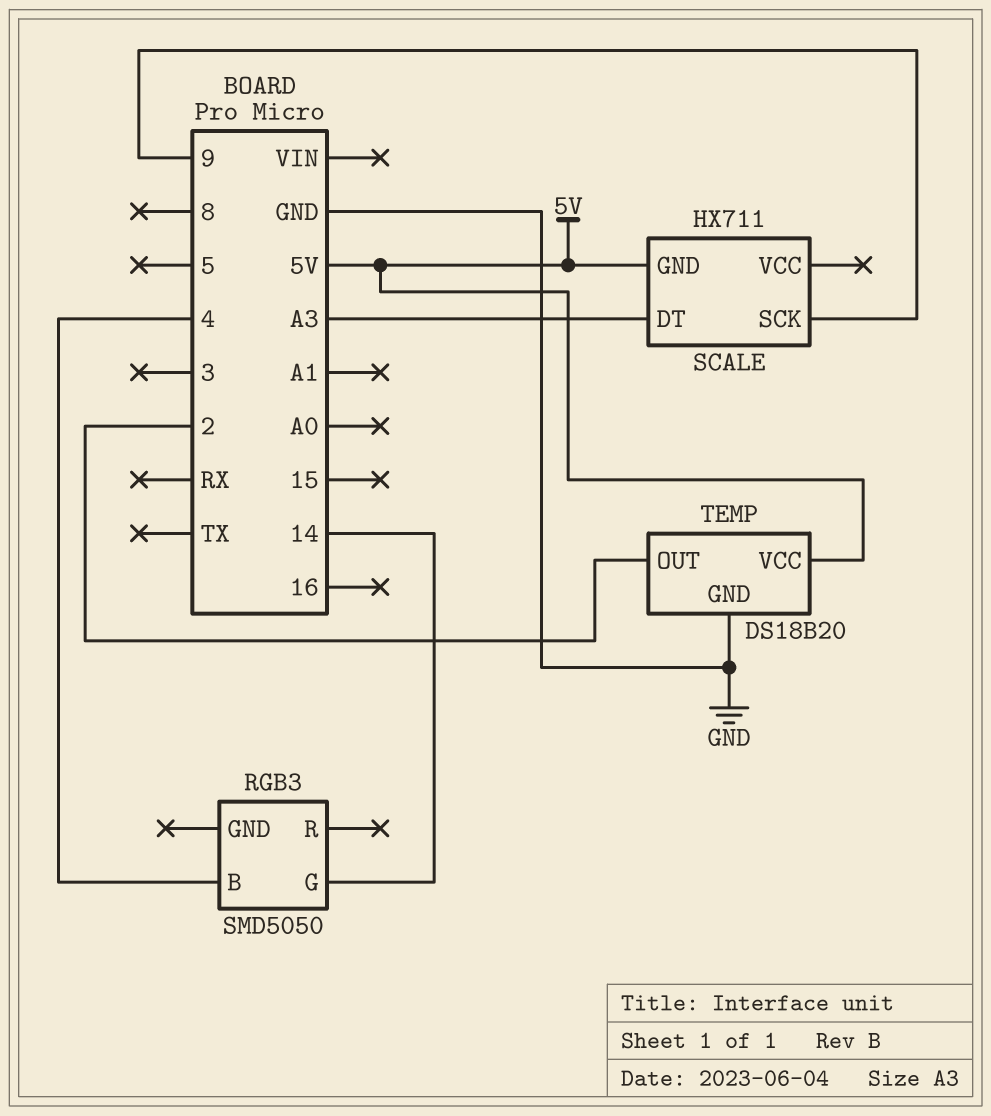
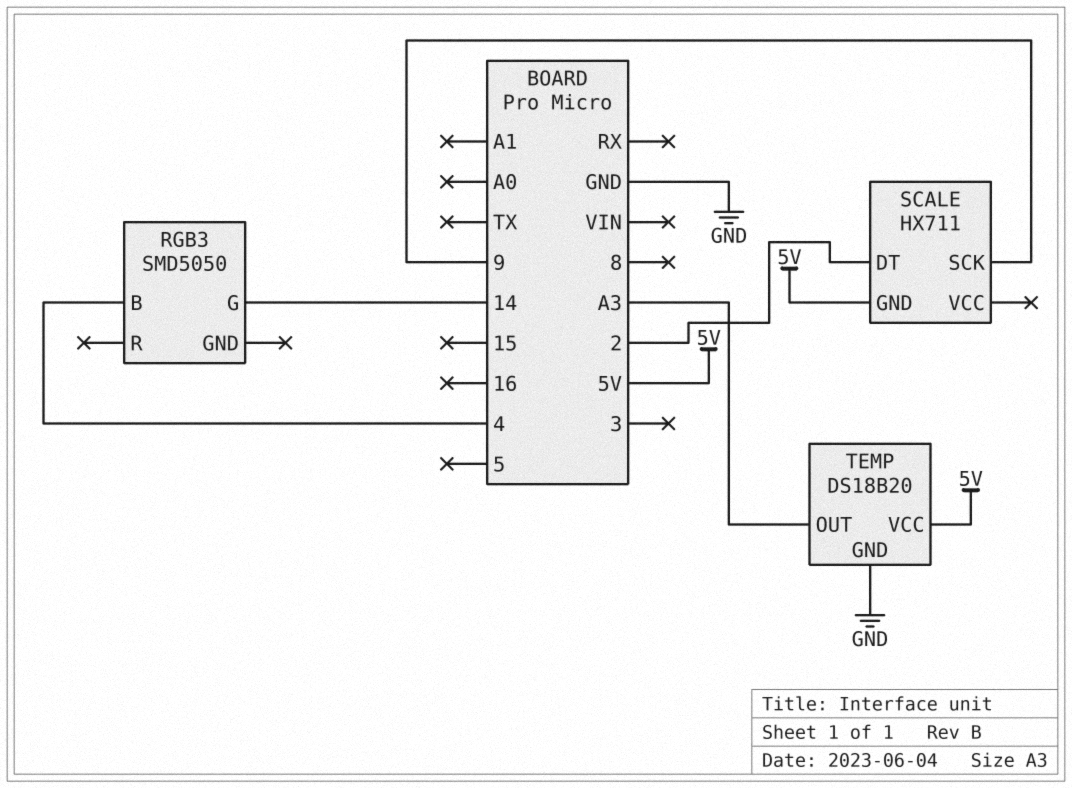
SCALE pin DT: A3 -> 2
TEMP pin OUT: 2 -> A3

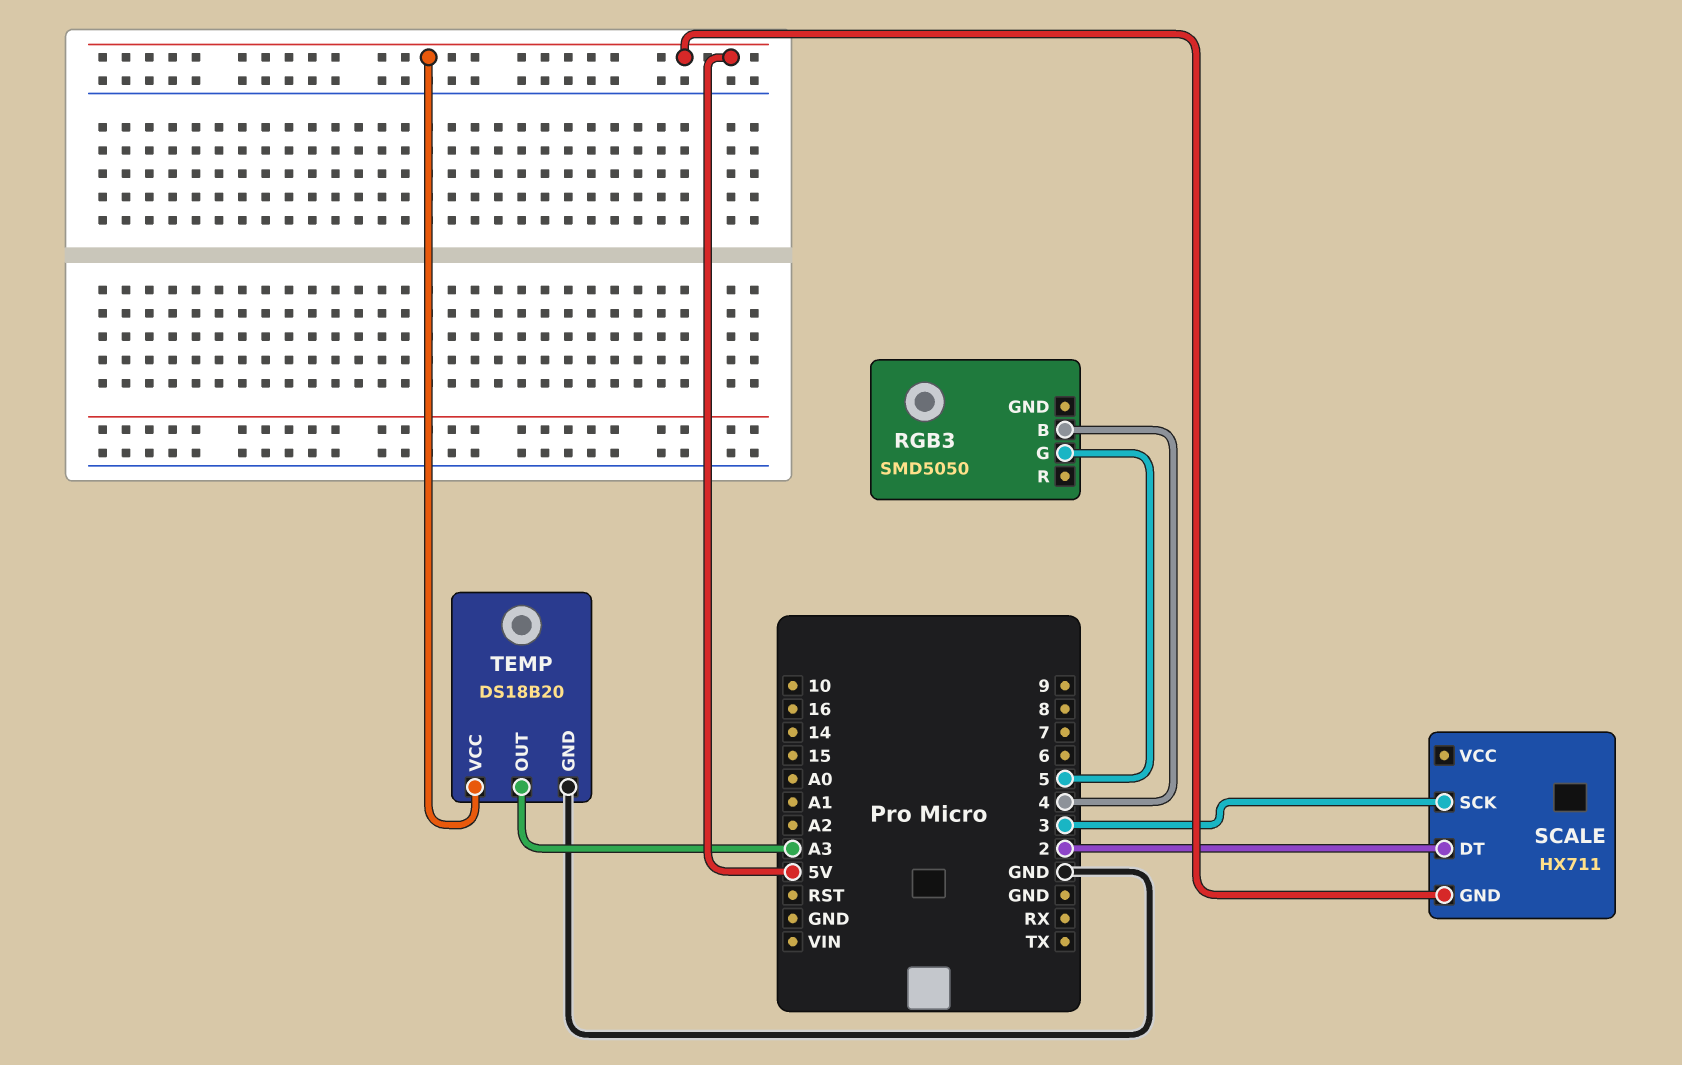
RGB3 pin G: 14 -> 5
SCALE pin SCK: 9 -> 3

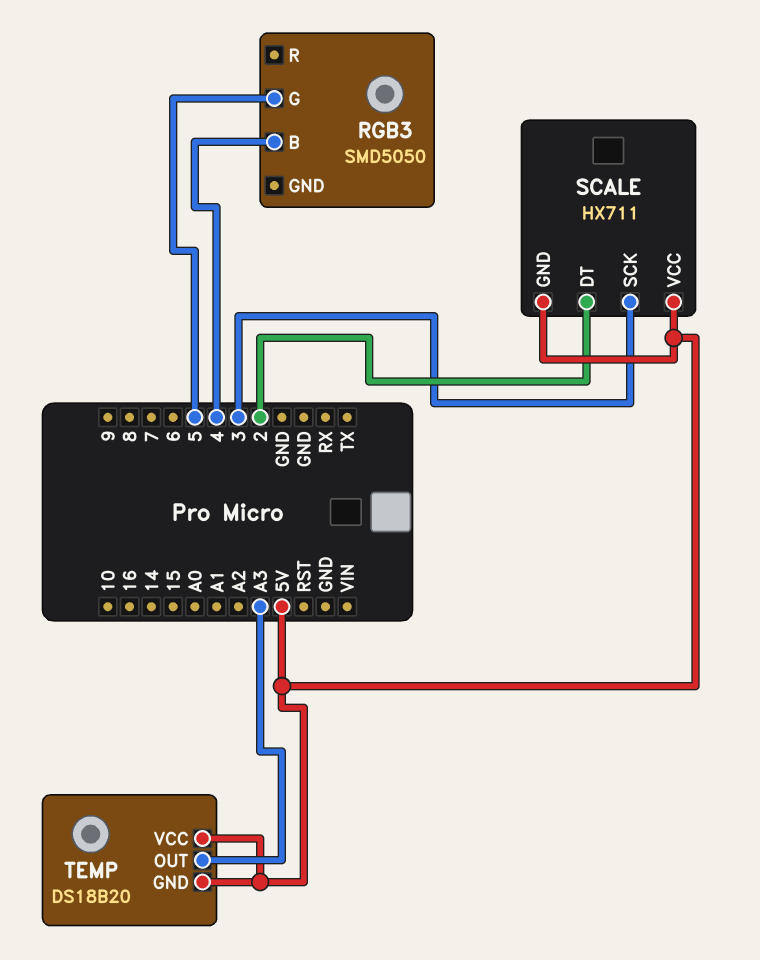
SCALE pin VCC: none -> 5V
TEMP pin GND: GND -> 5V

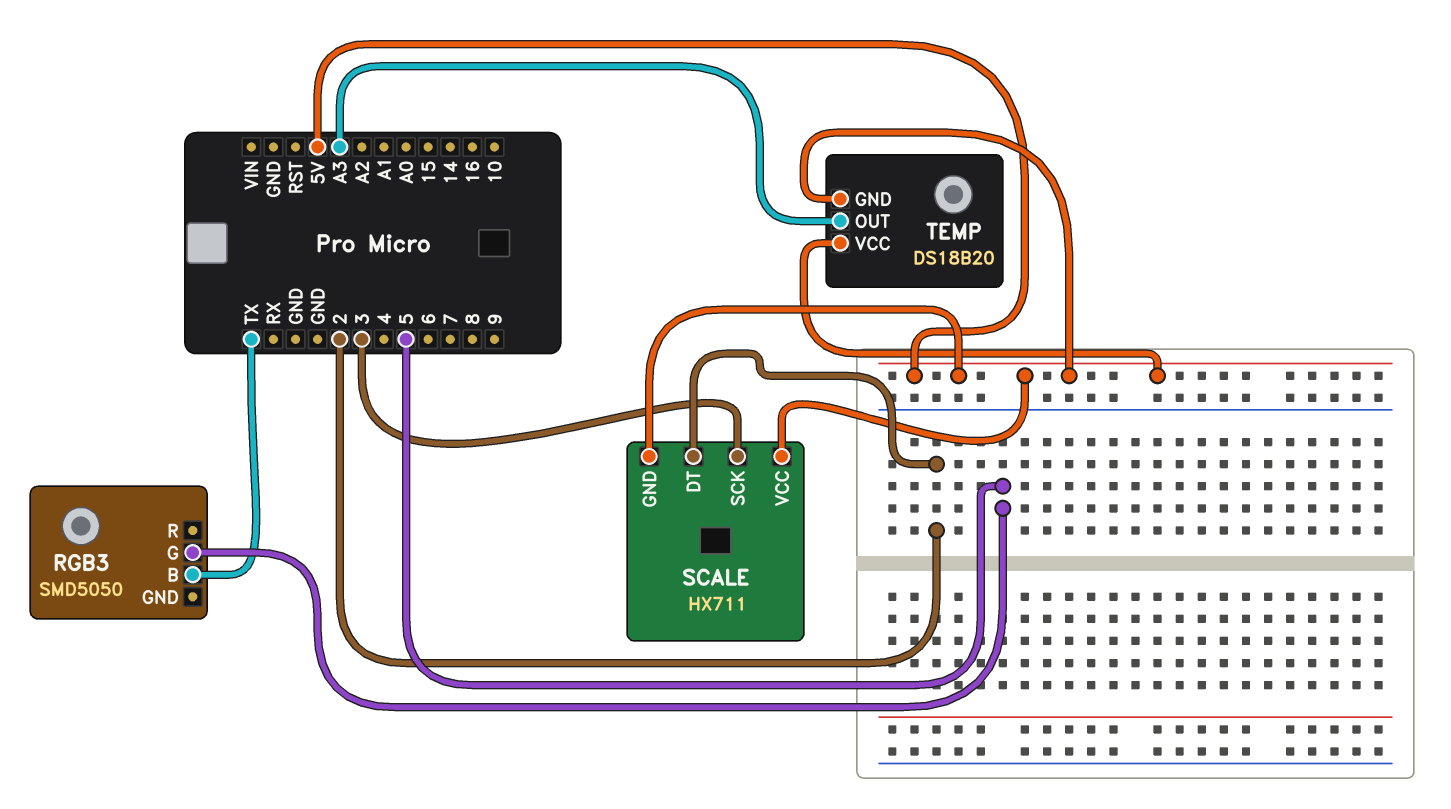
RGB3 pin B: 4 -> TX

